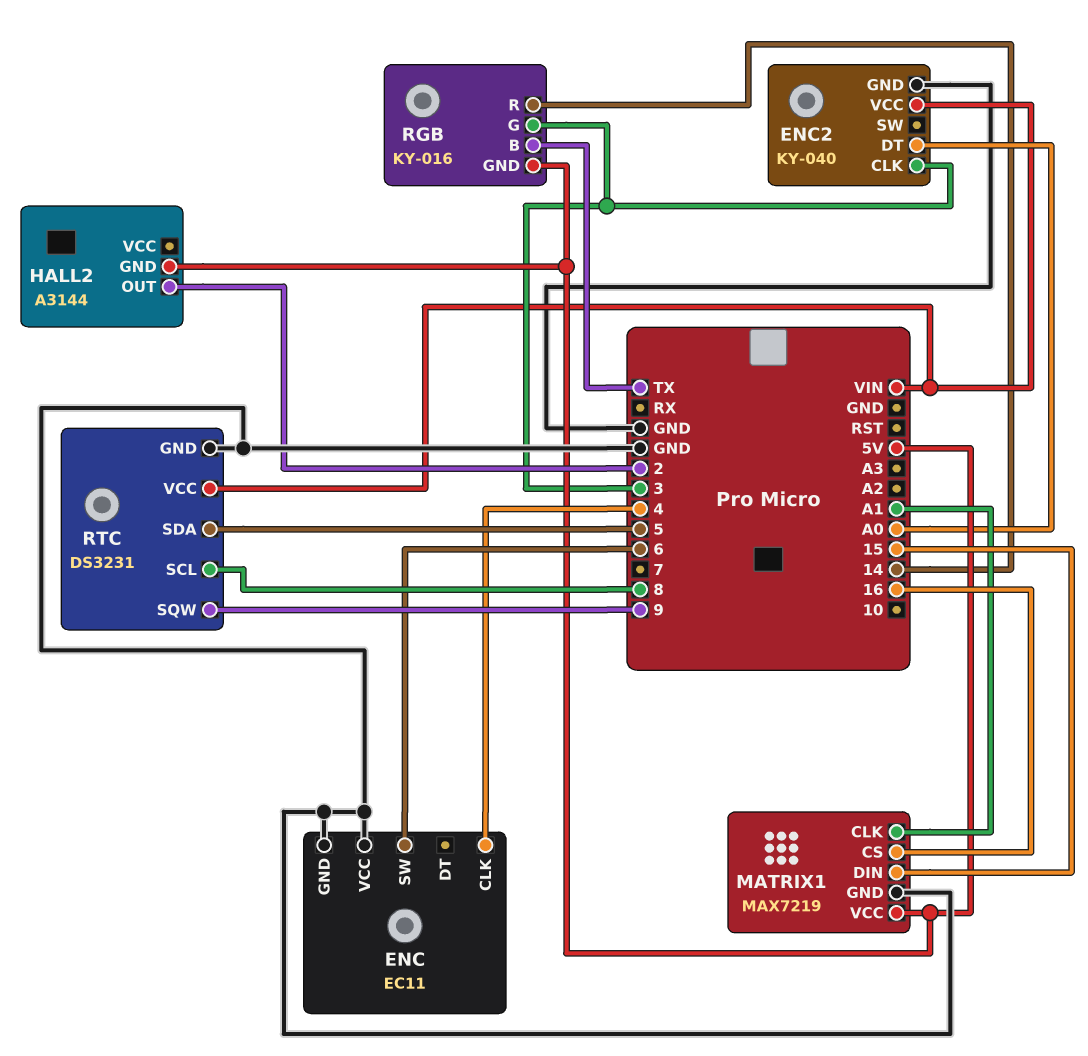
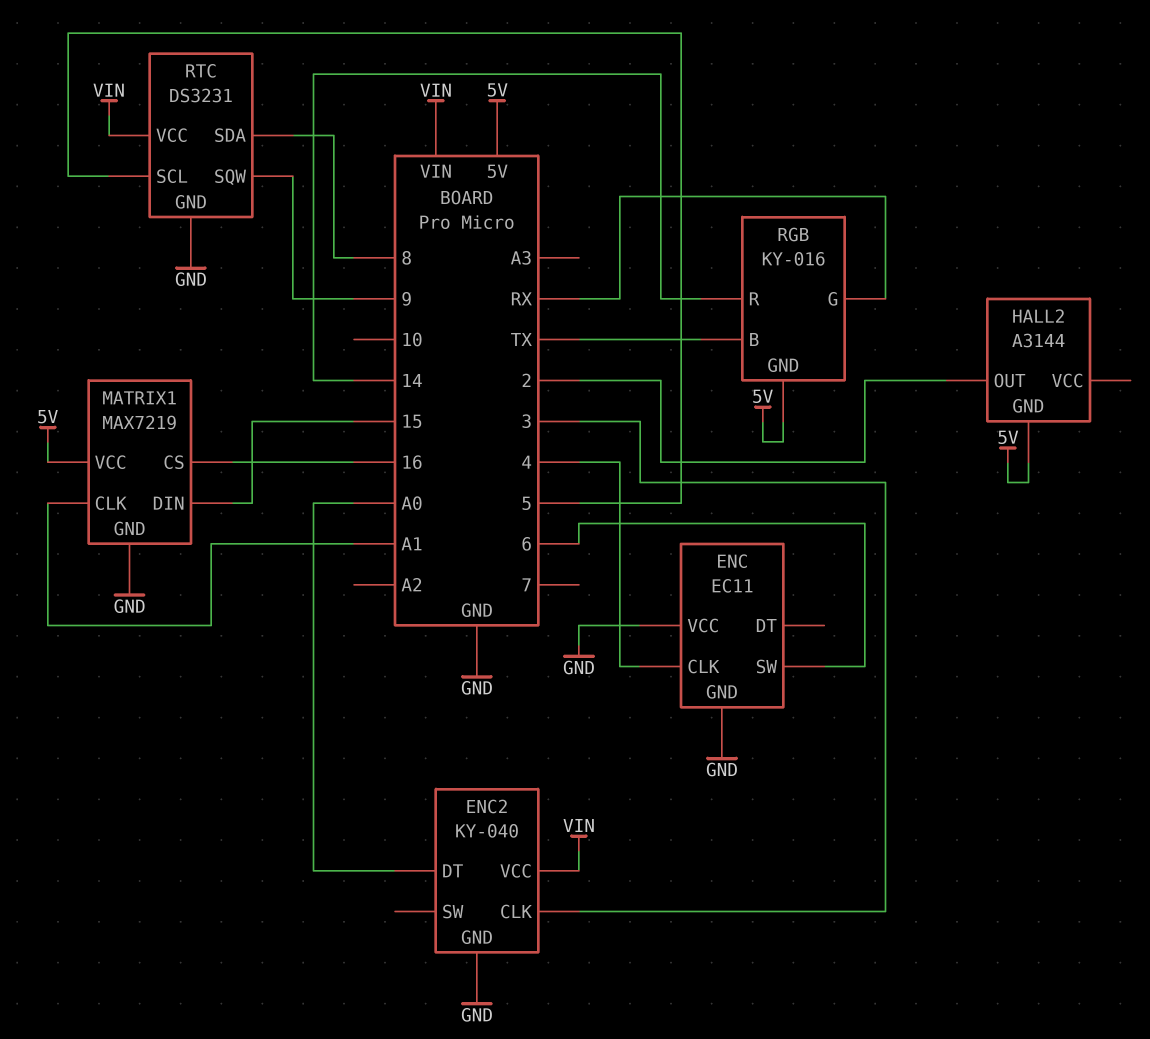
RGB pin G: 3 -> RX
RTC pin SCL: 8 -> 5
RTC pin SDA: 5 -> 8

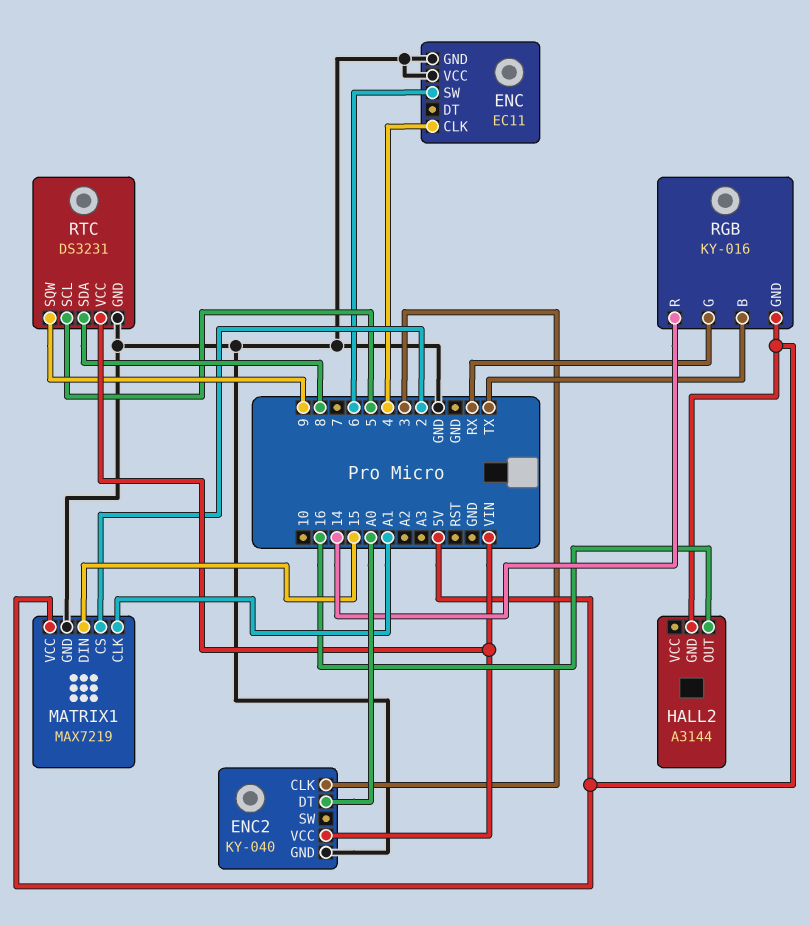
HALL2 pin OUT: 2 -> 16
MATRIX1 pin CS: 16 -> 2

